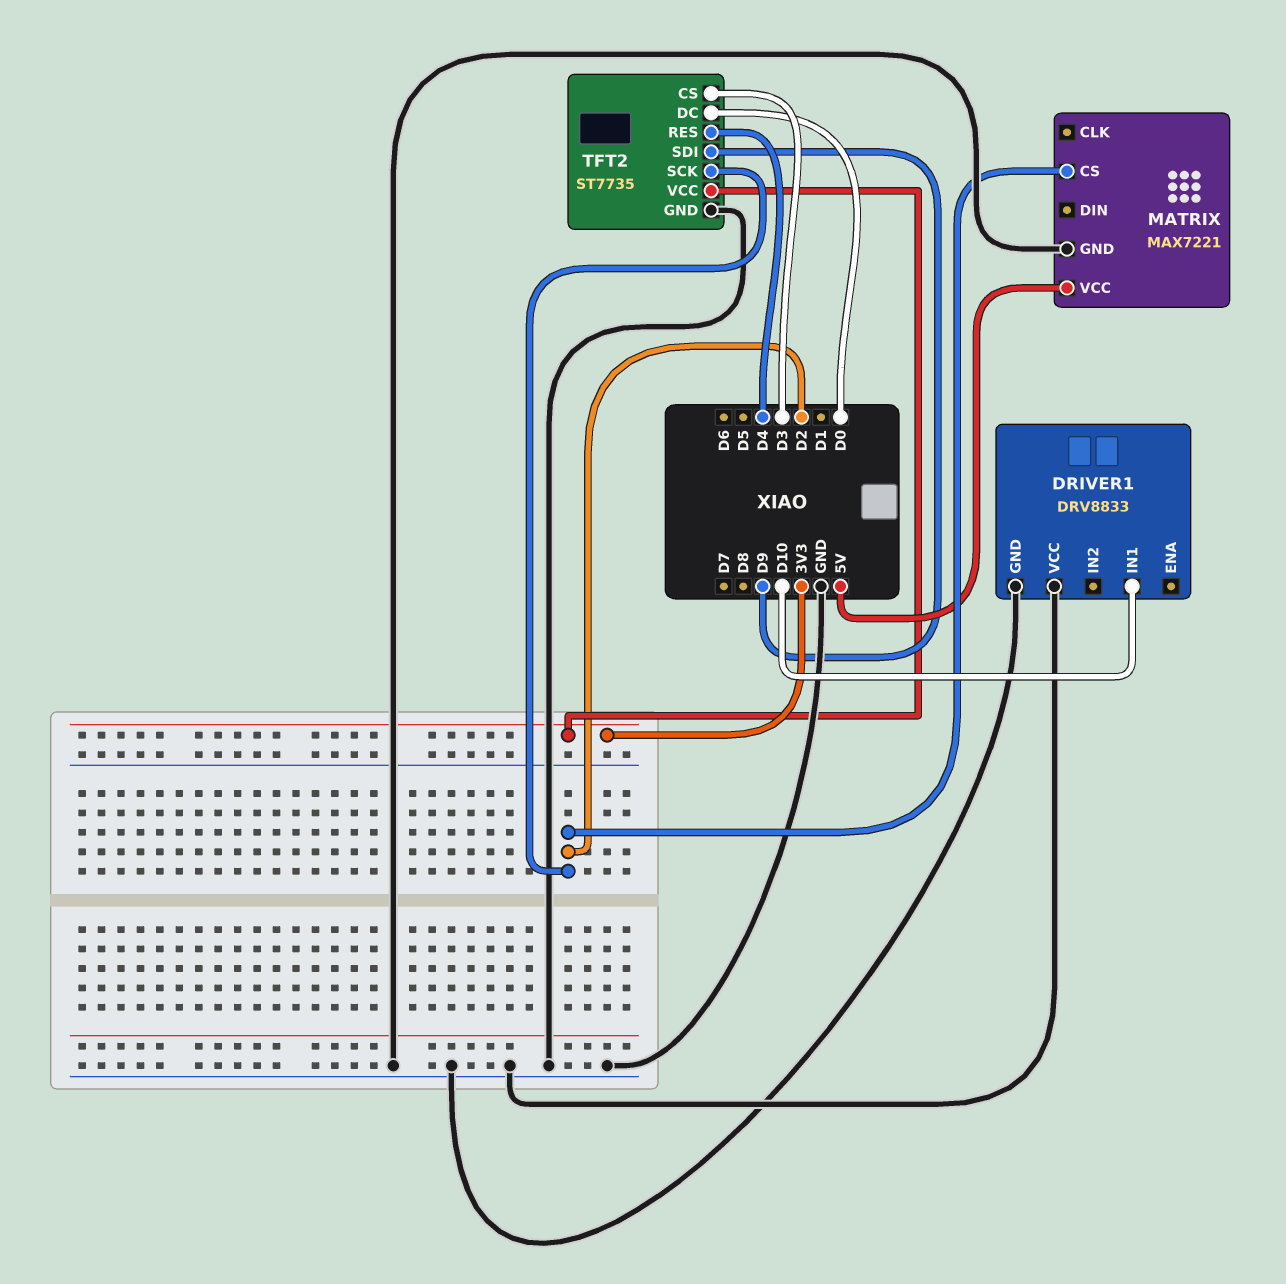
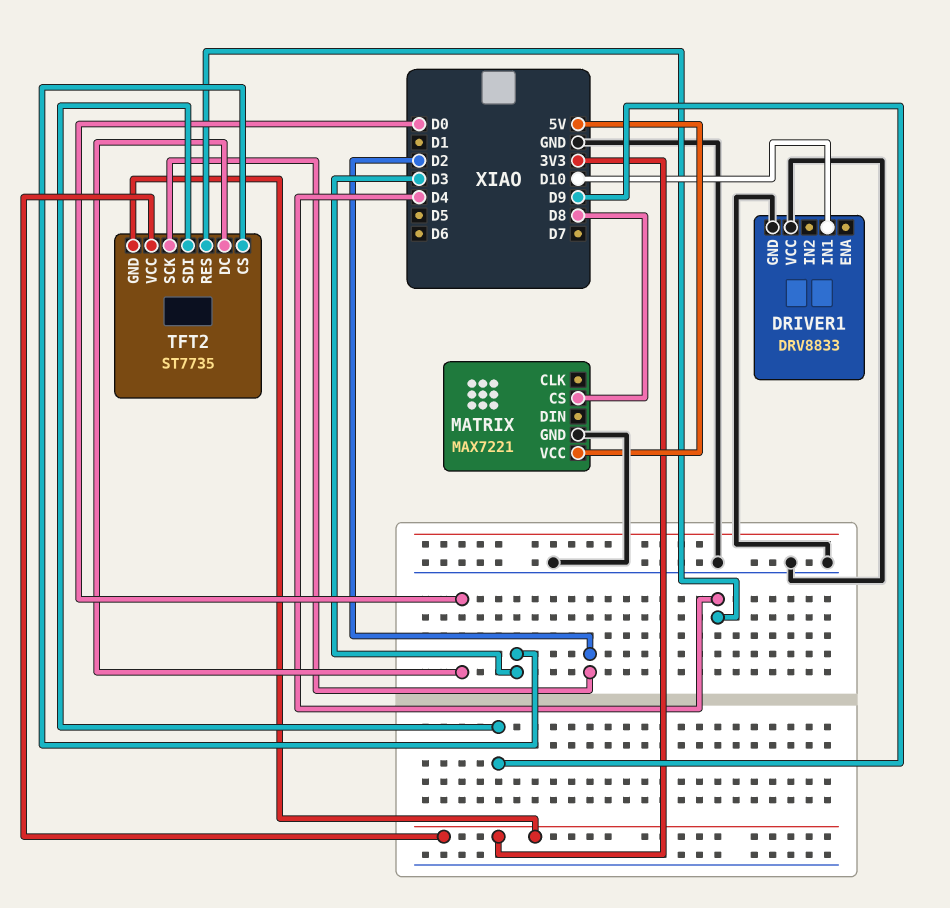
MATRIX pin CS: D2 -> D8
TFT2 pin GND: GND -> 3V3

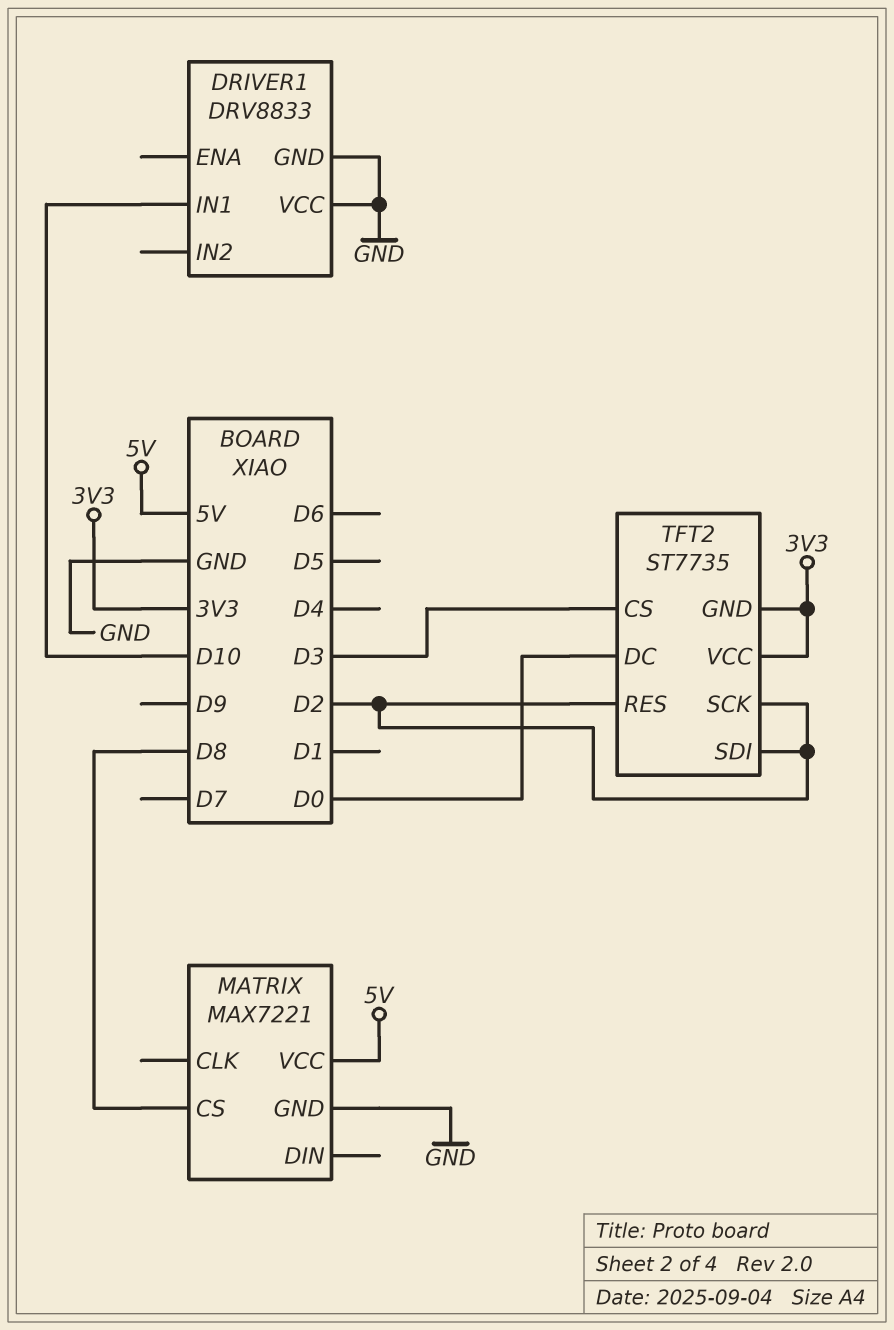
TFT2 pin RES: D4 -> D2
TFT2 pin SDI: D9 -> D2

